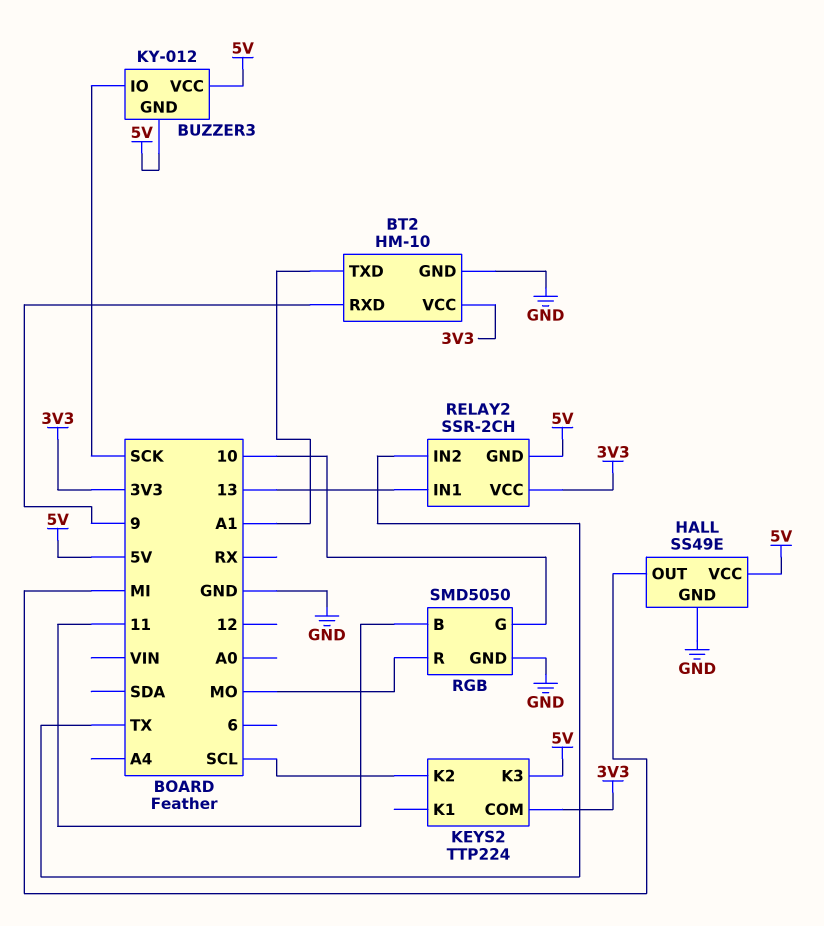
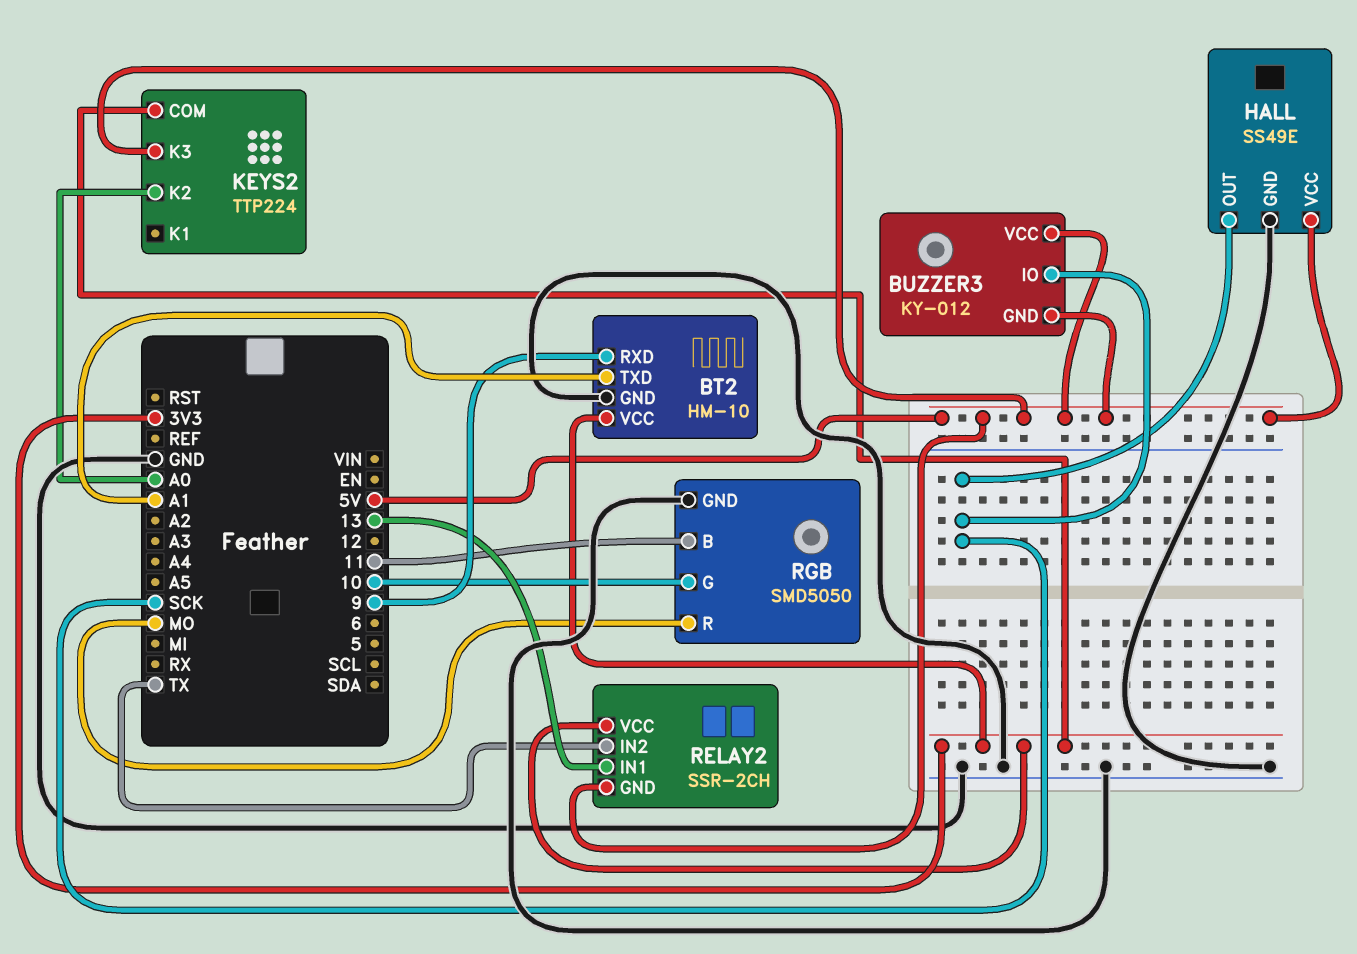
HALL pin OUT: MI -> SCK
KEYS2 pin K2: SCL -> A0

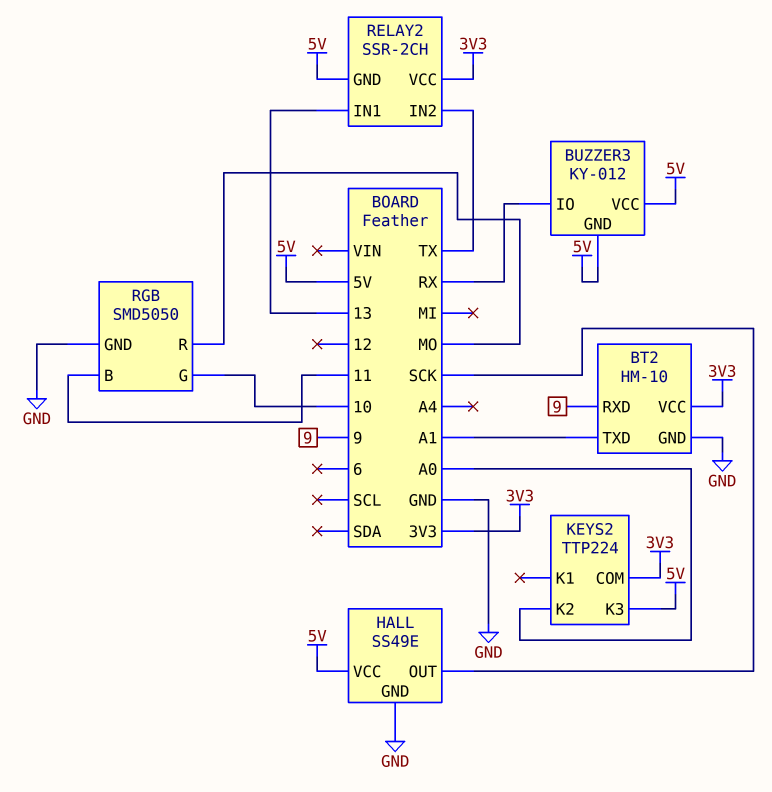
BUZZER3 pin IO: SCK -> RX

